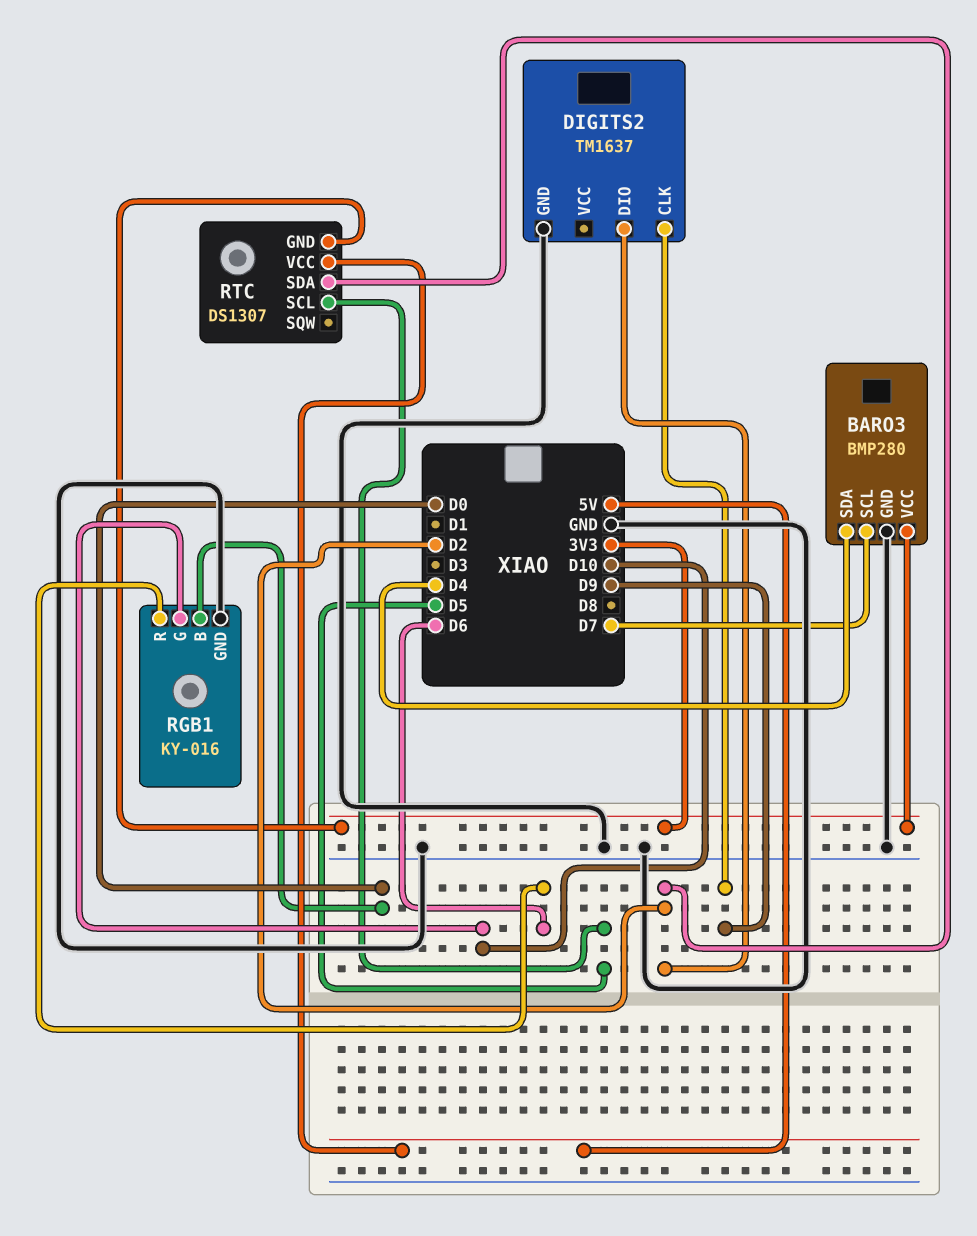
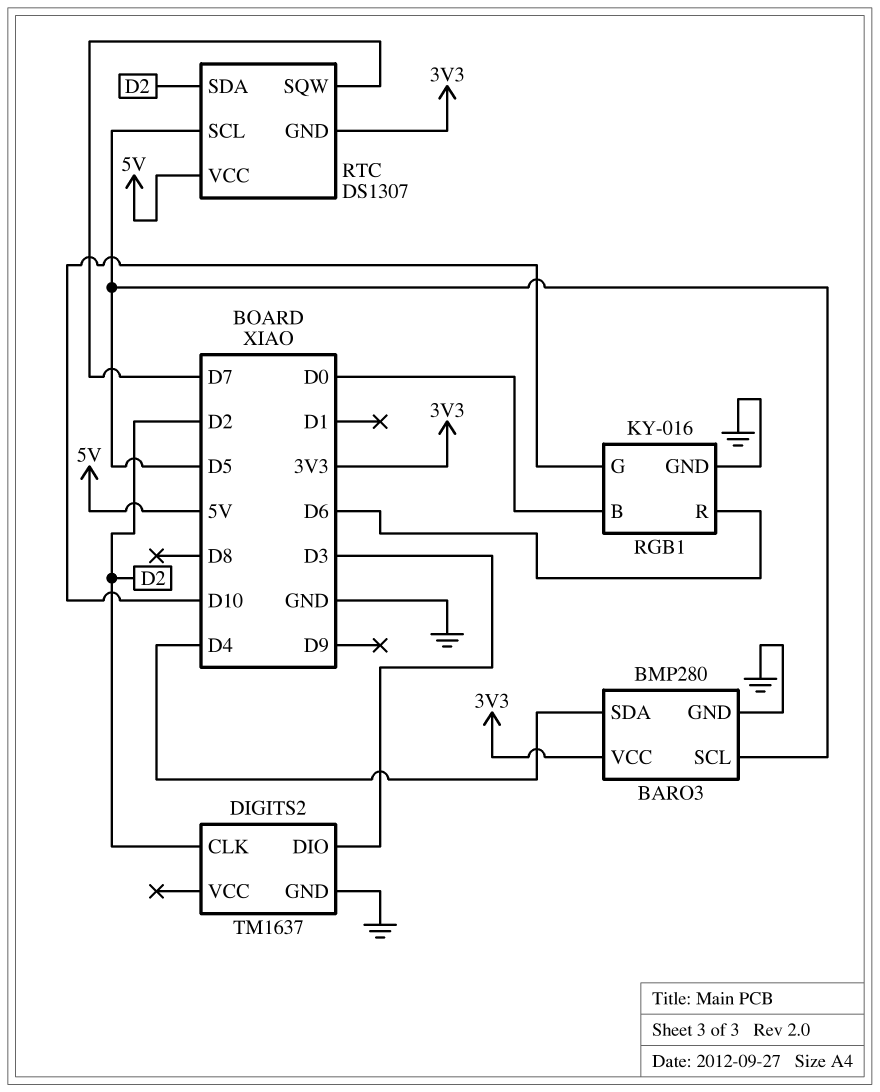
BARO3 pin SCL: D7 -> D5
DIGITS2 pin CLK: D9 -> D2
DIGITS2 pin DIO: D2 -> D3
RTC pin SQW: none -> D7

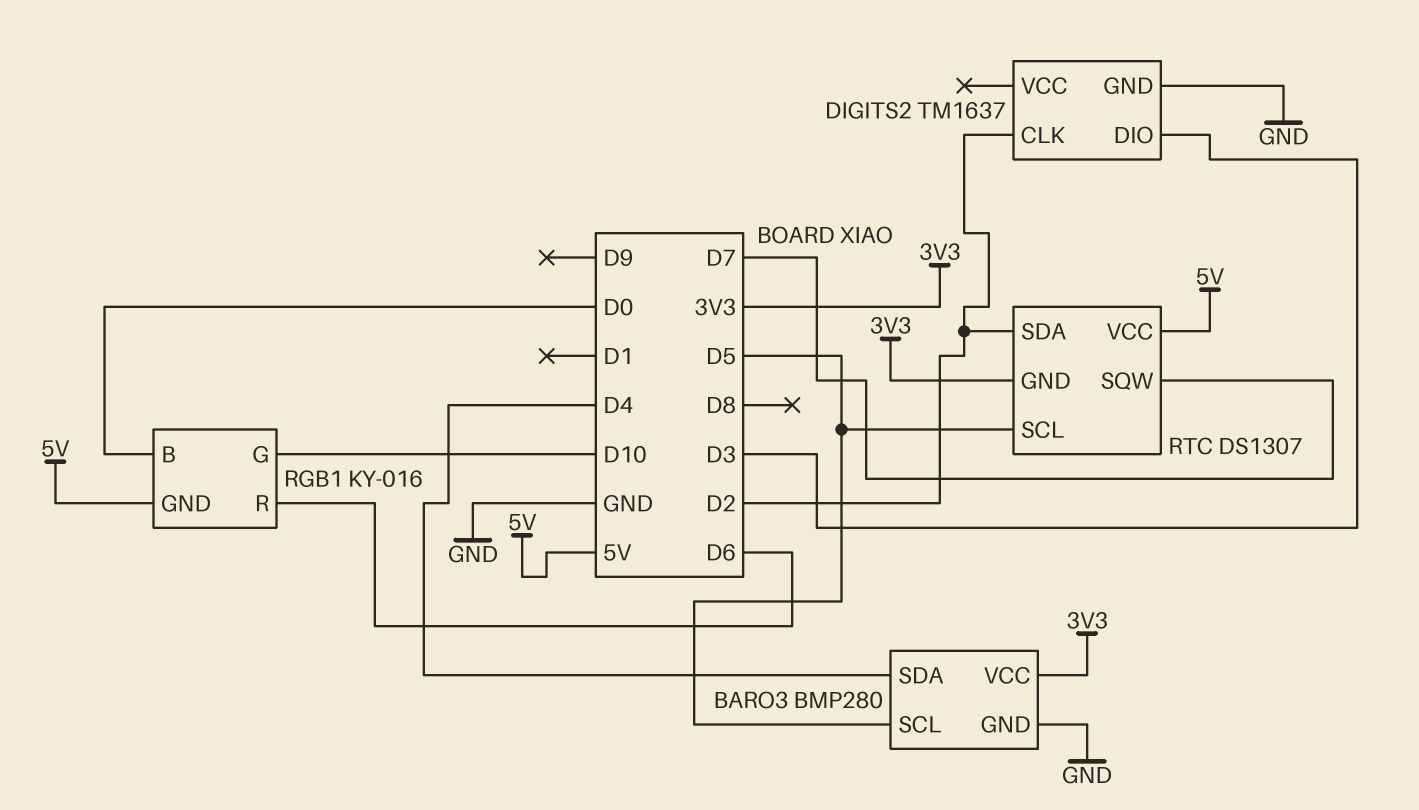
RGB1 pin GND: GND -> 5V

